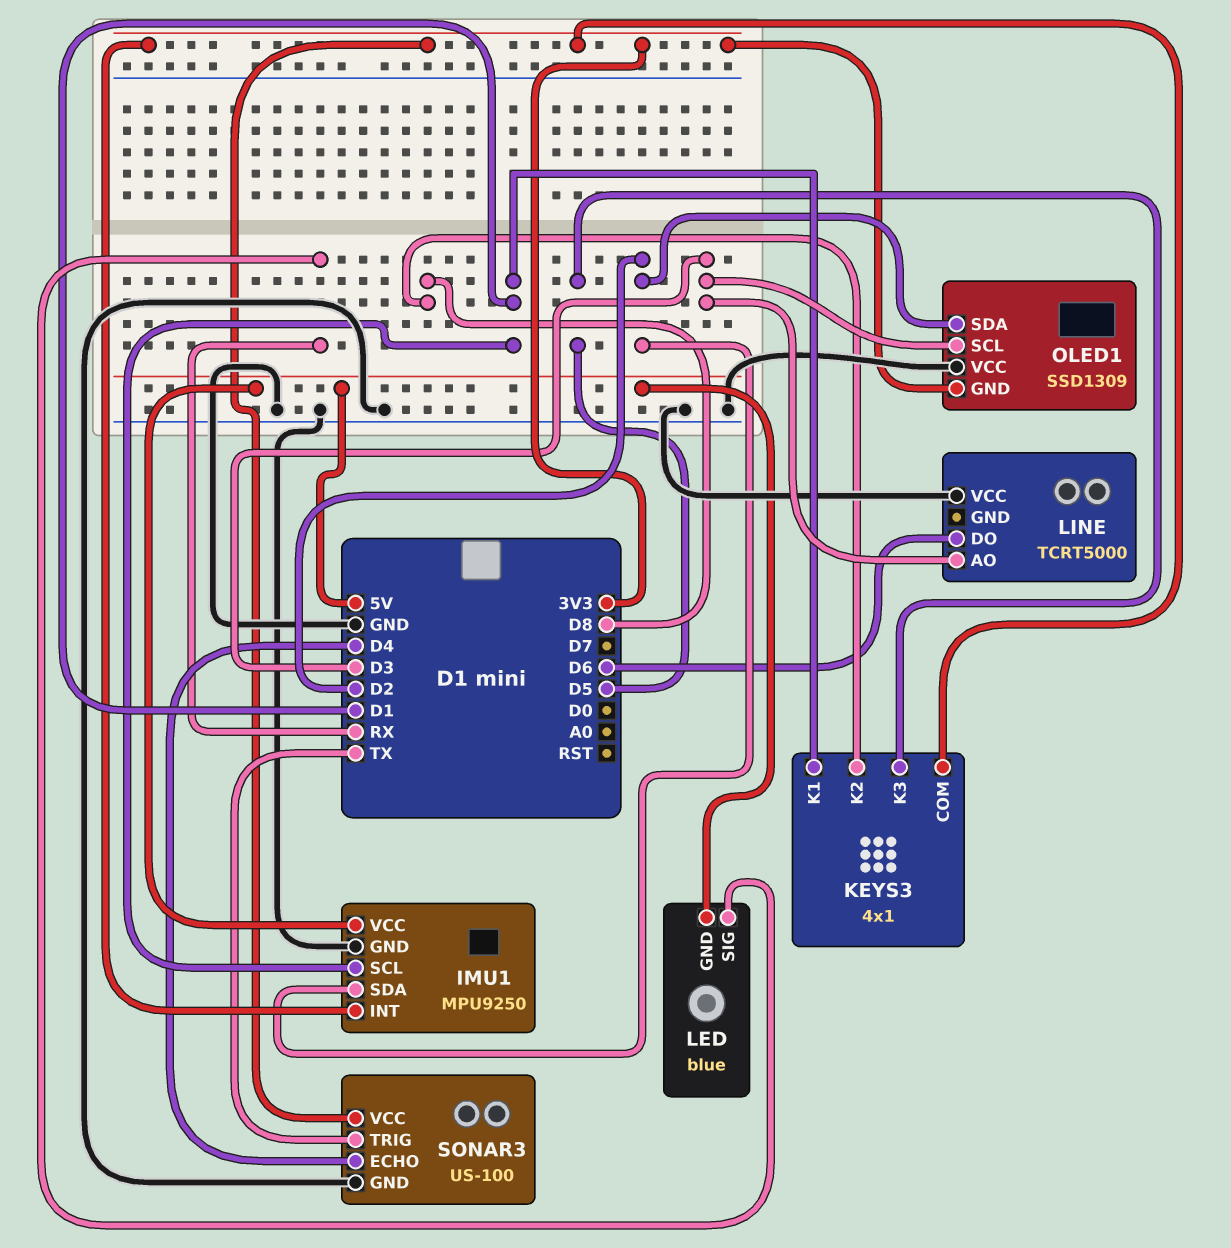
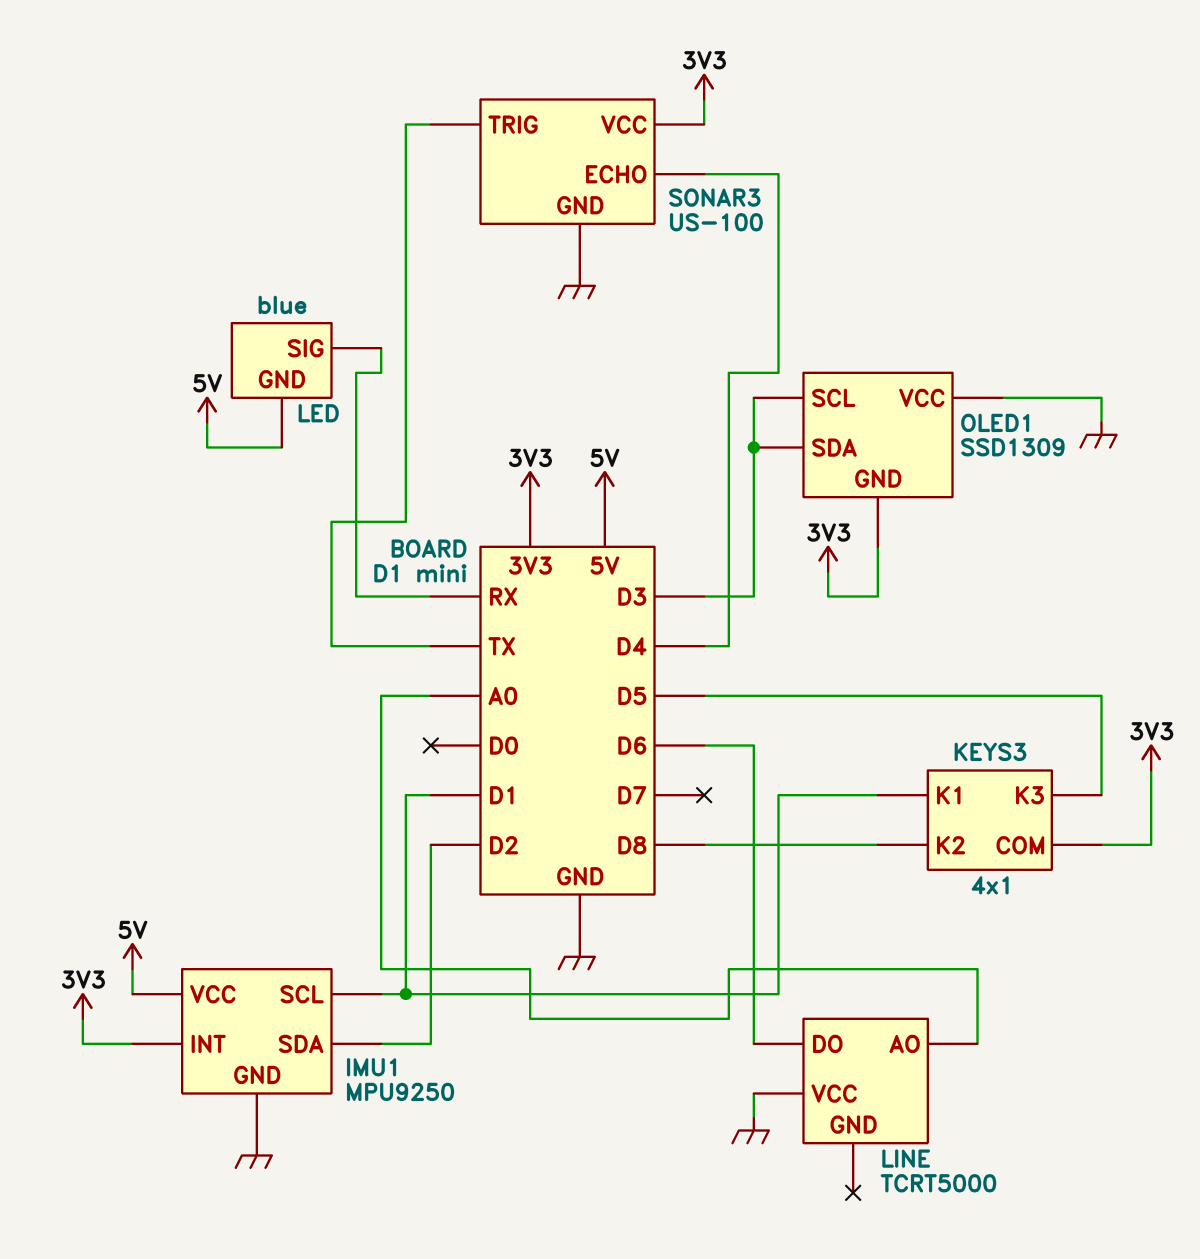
LINE pin AO: D3 -> A0
OLED1 pin SDA: D2 -> D3

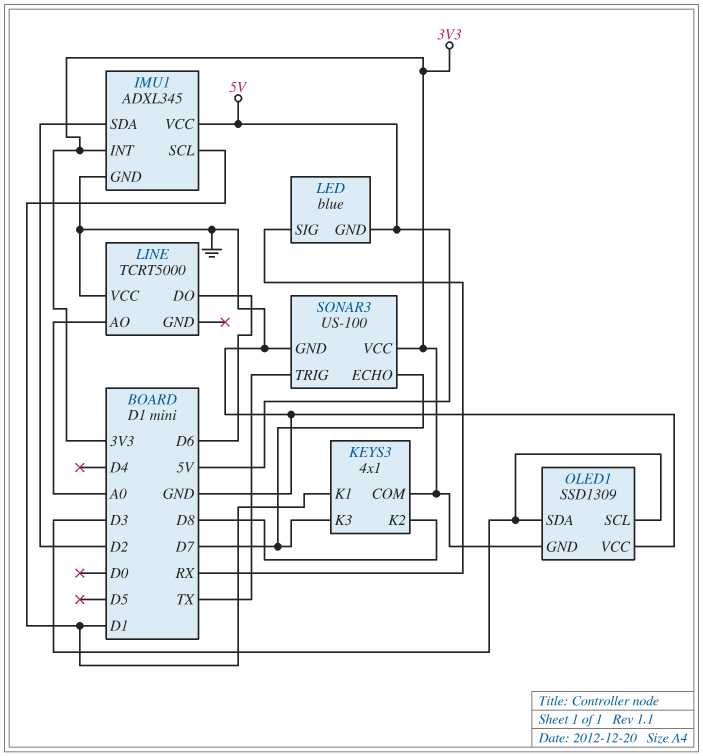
IMU1: MPU9250 -> ADXL345
KEYS3 pin K3: D5 -> D7
SONAR3 pin ECHO: D4 -> D7

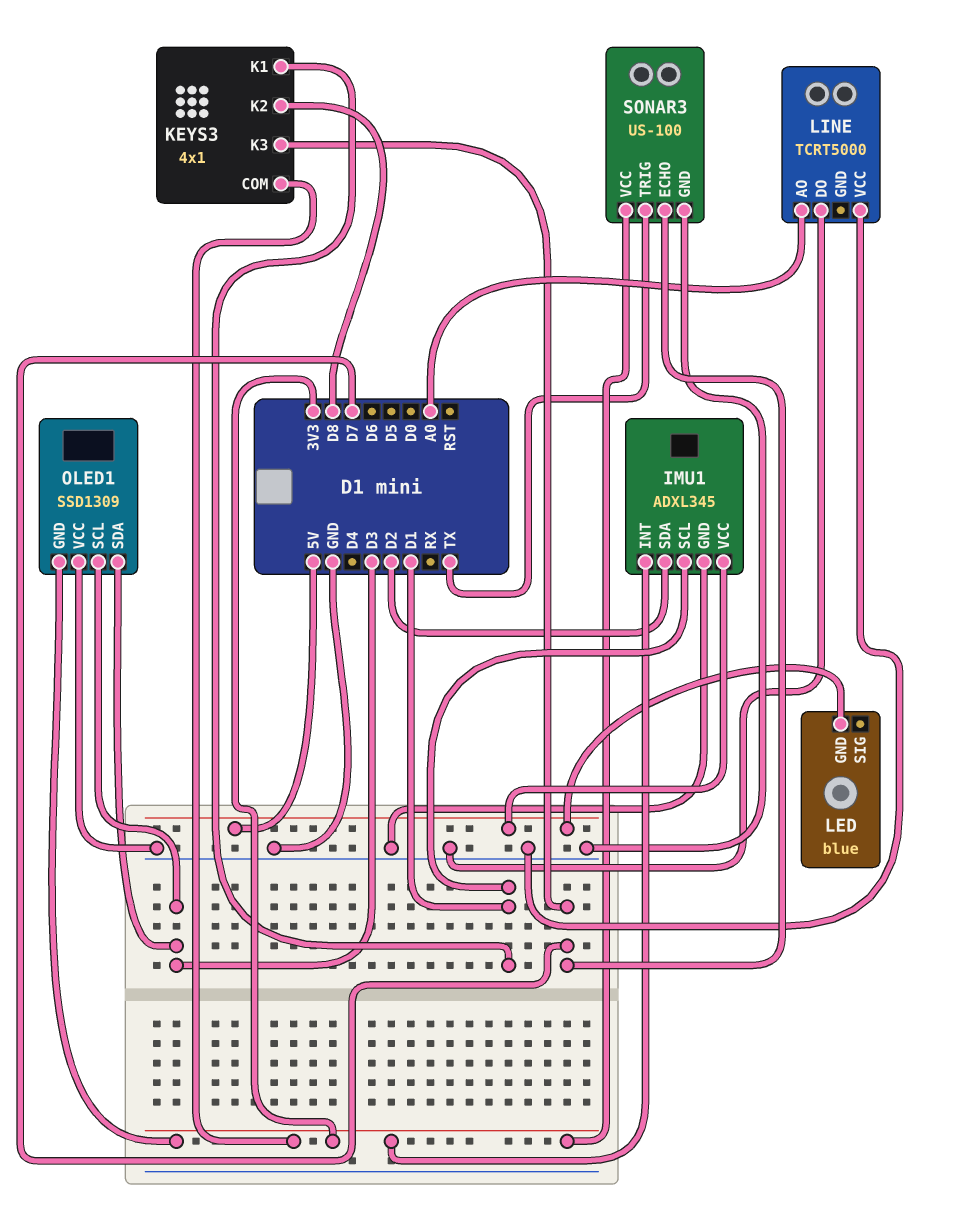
LED pin SIG: RX -> none
LINE pin DO: D6 -> GND

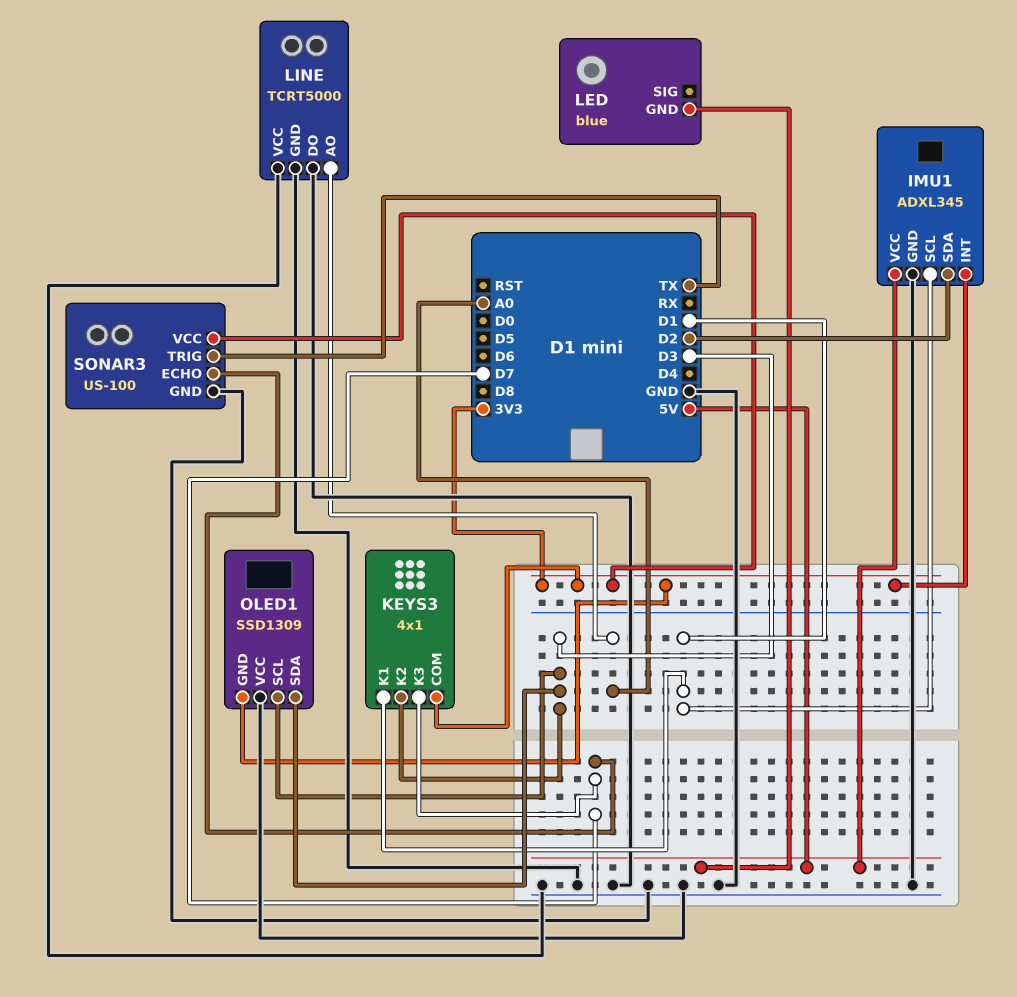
KEYS3 pin K2: D8 -> D3
LINE pin GND: none -> GND

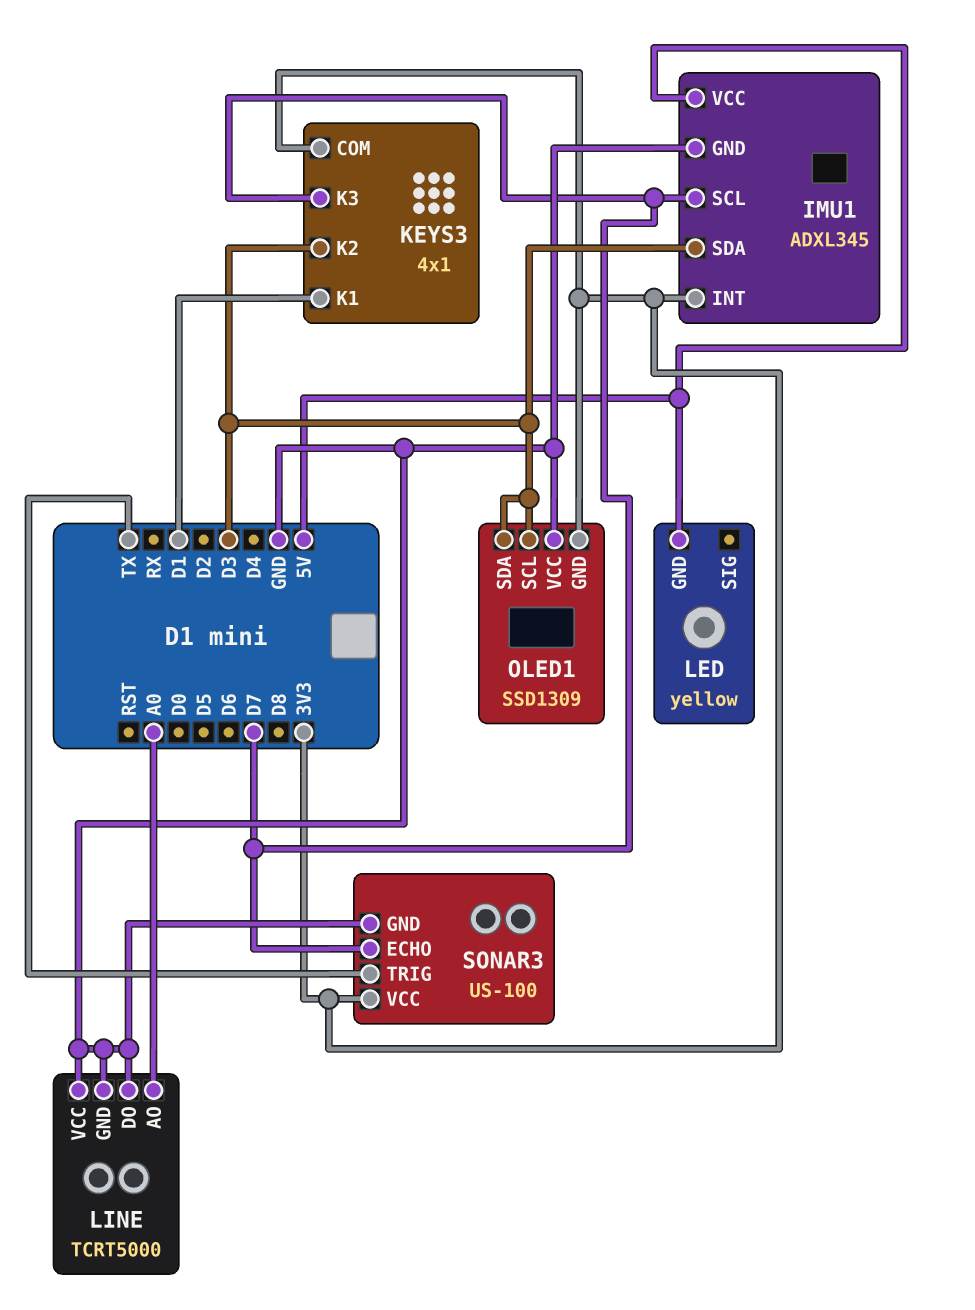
IMU1 pin SCL: D1 -> D7
IMU1 pin SDA: D2 -> D3
LED: blue -> yellow

